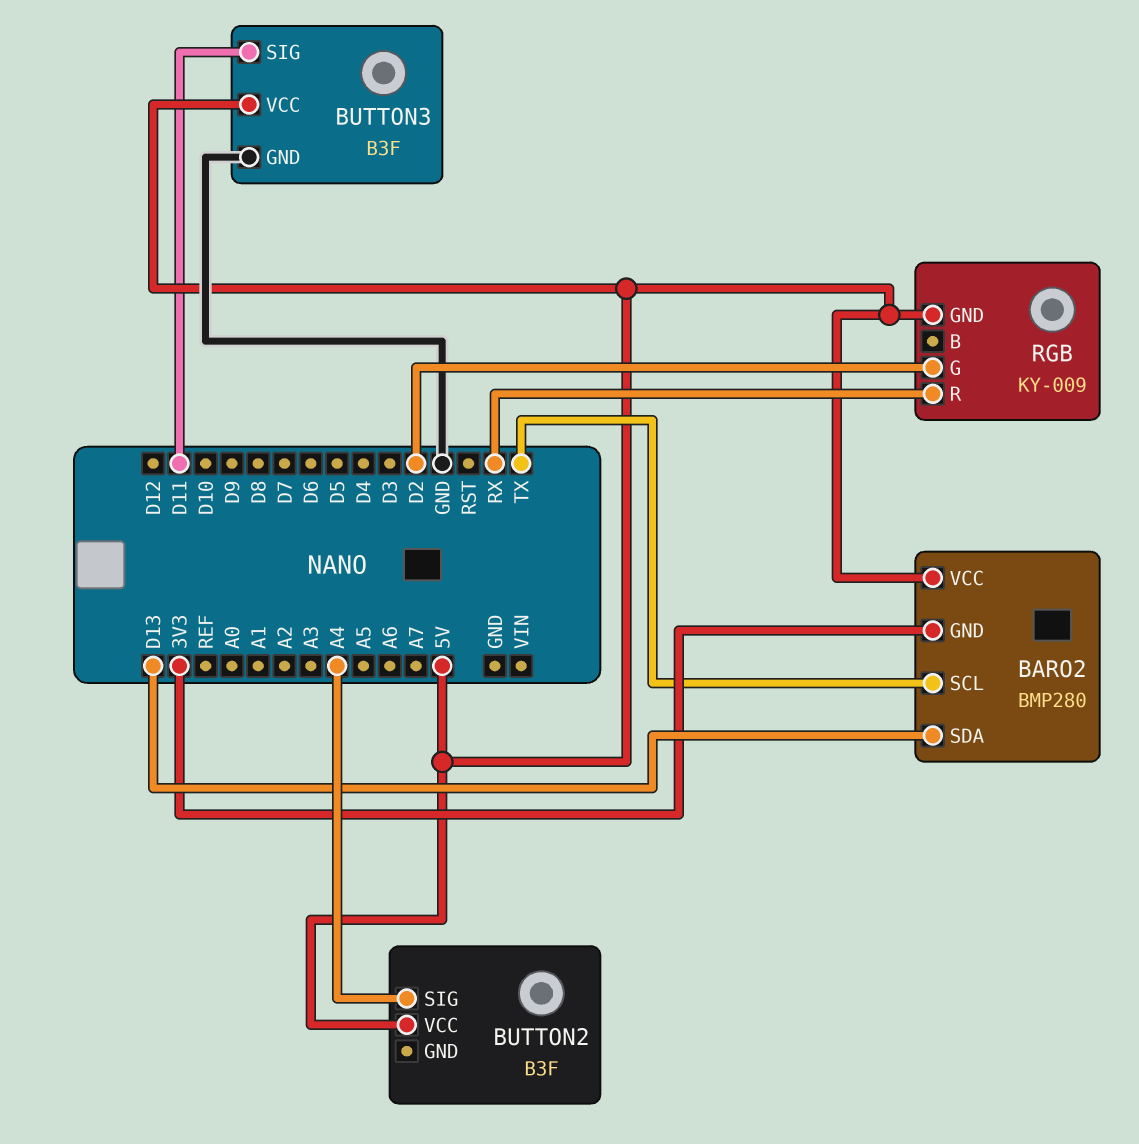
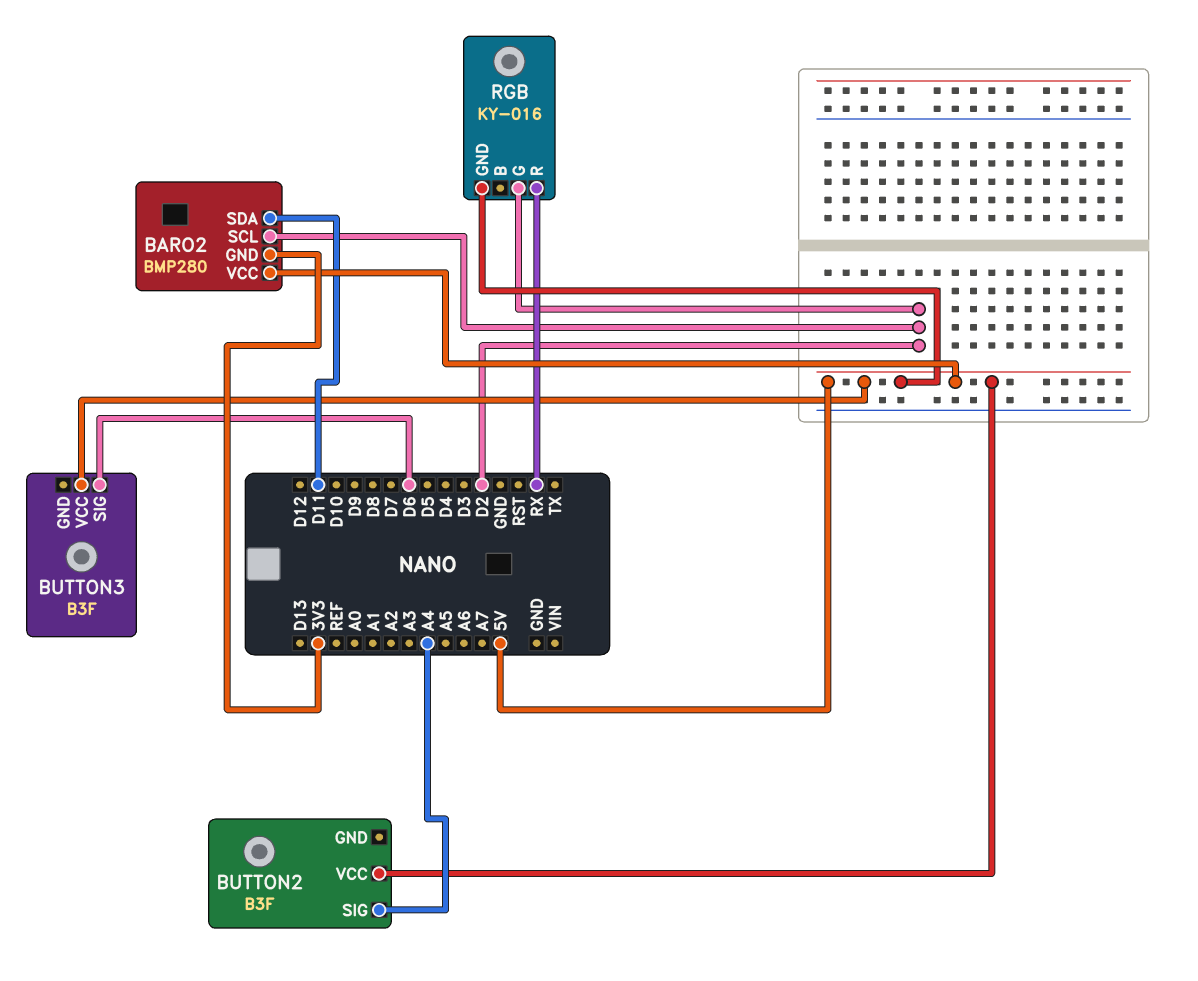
BARO2 pin SCL: TX -> D2
BARO2 pin SDA: D13 -> D11
BUTTON3 pin GND: GND -> none
BUTTON3 pin SIG: D11 -> D6
RGB: KY-009 -> KY-016

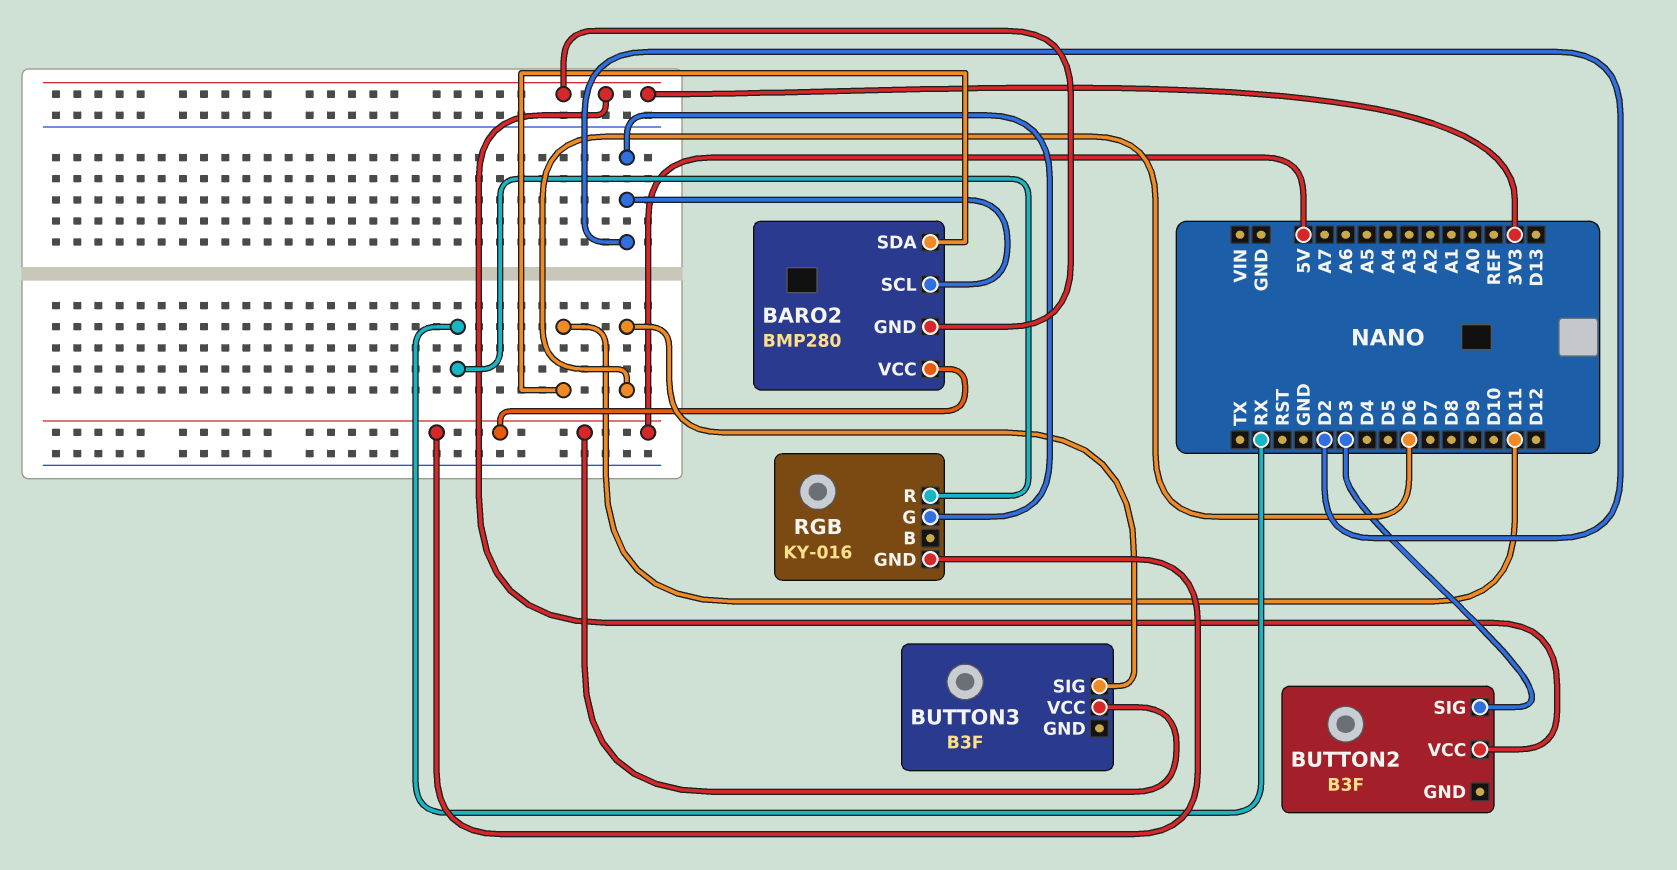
BUTTON2 pin SIG: A4 -> D3
BUTTON2 pin VCC: 5V -> 3V3

